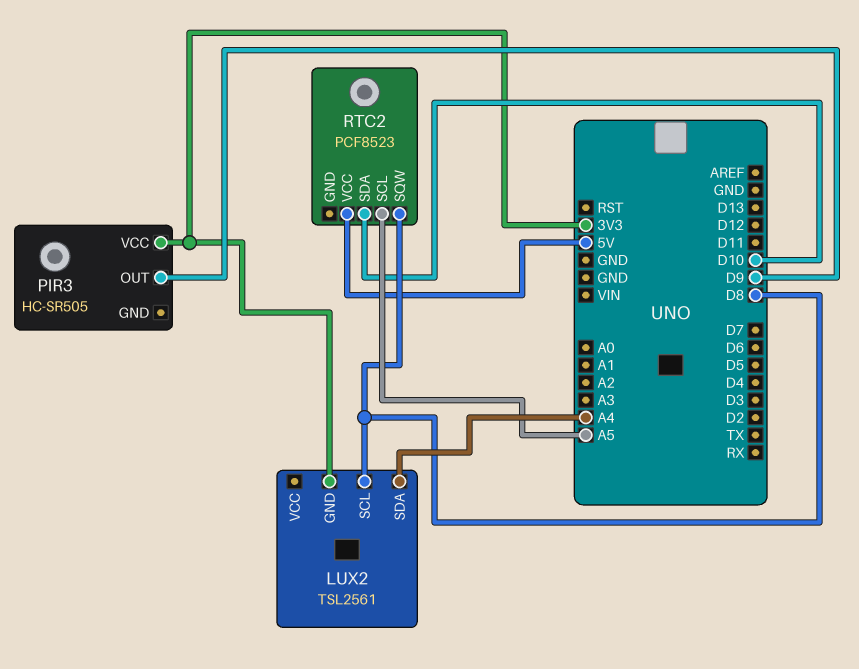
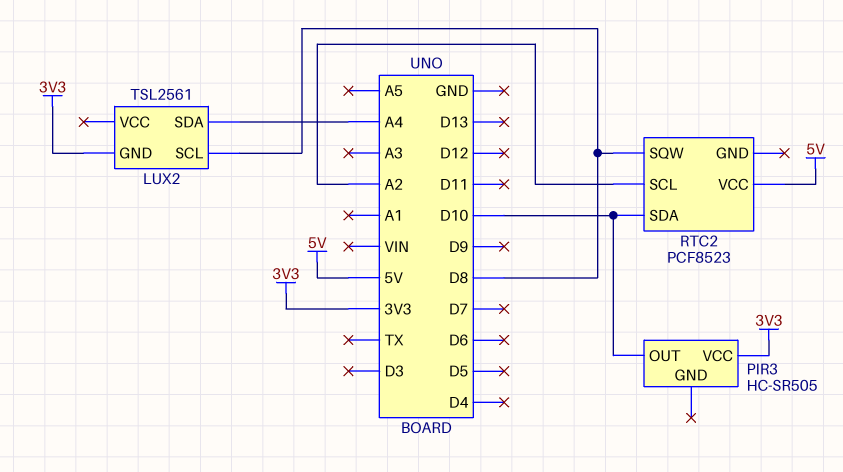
PIR3 pin OUT: D9 -> D10
RTC2 pin SCL: A5 -> A2

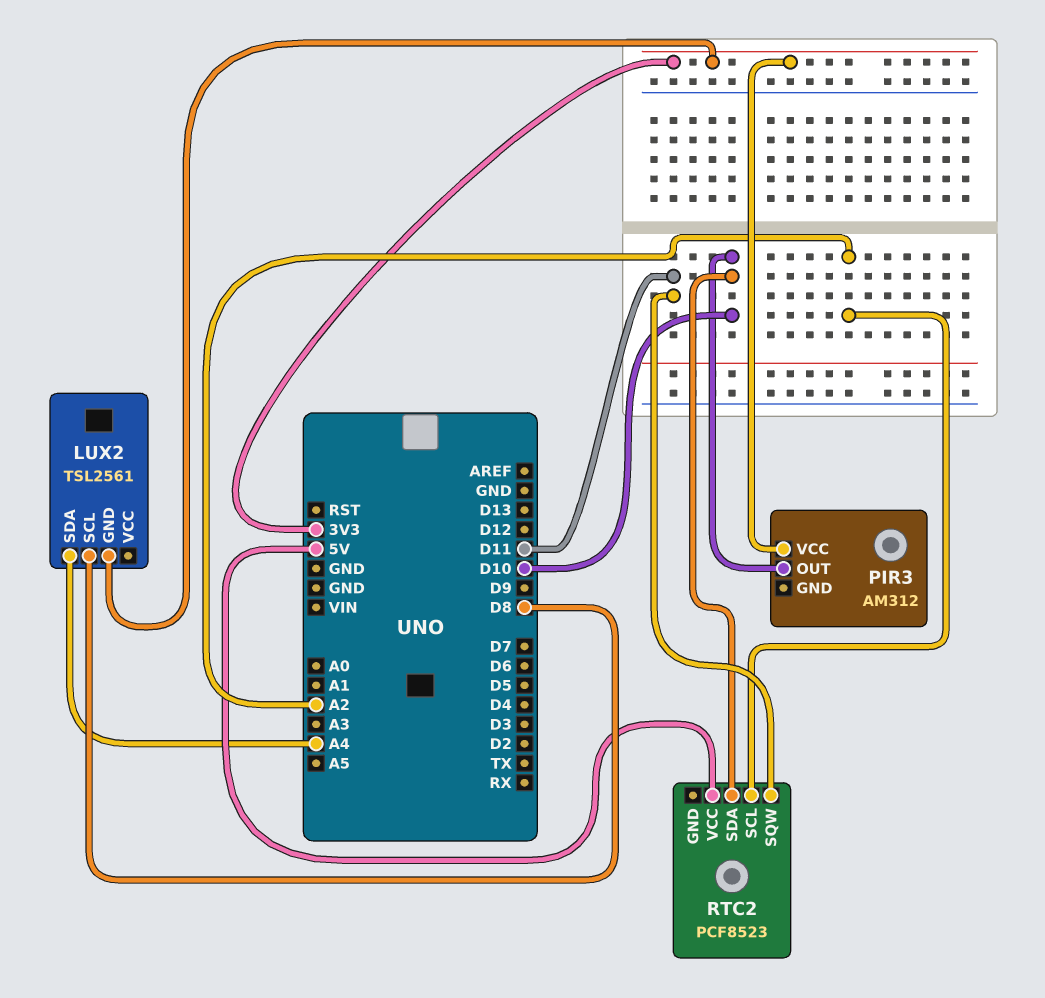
PIR3: HC-SR505 -> AM312
RTC2 pin SQW: D8 -> D11

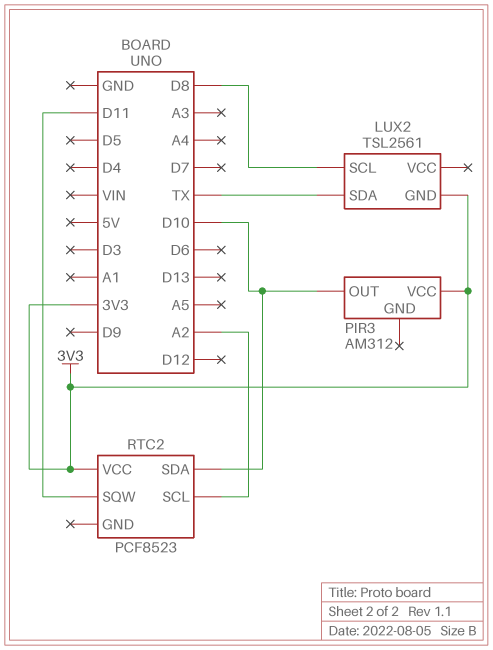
LUX2 pin SDA: A4 -> TX
RTC2 pin VCC: 5V -> 3V3

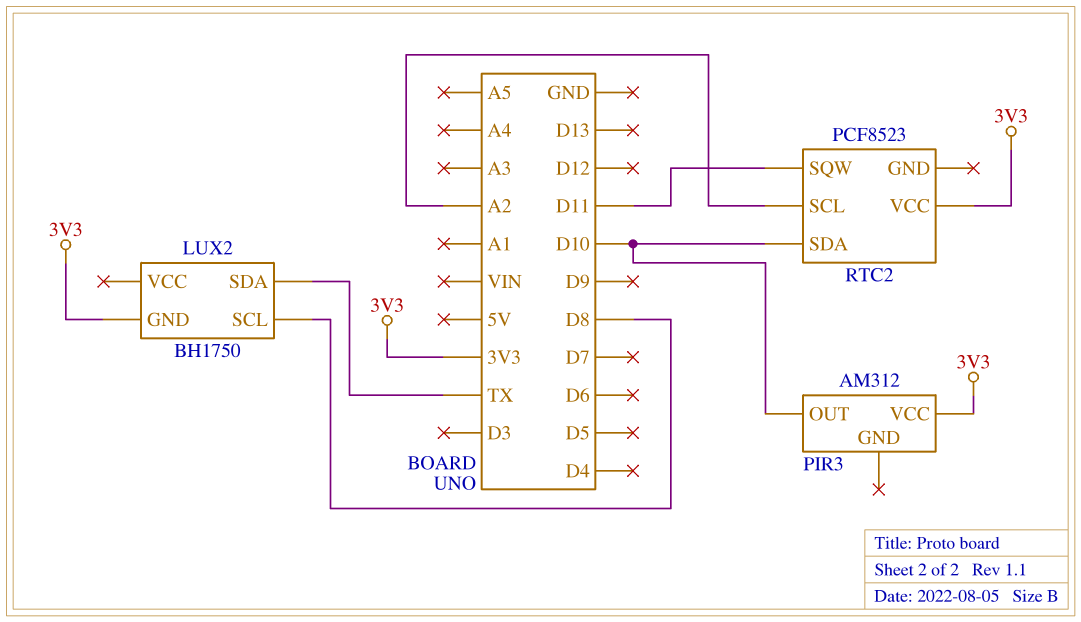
LUX2: TSL2561 -> BH1750

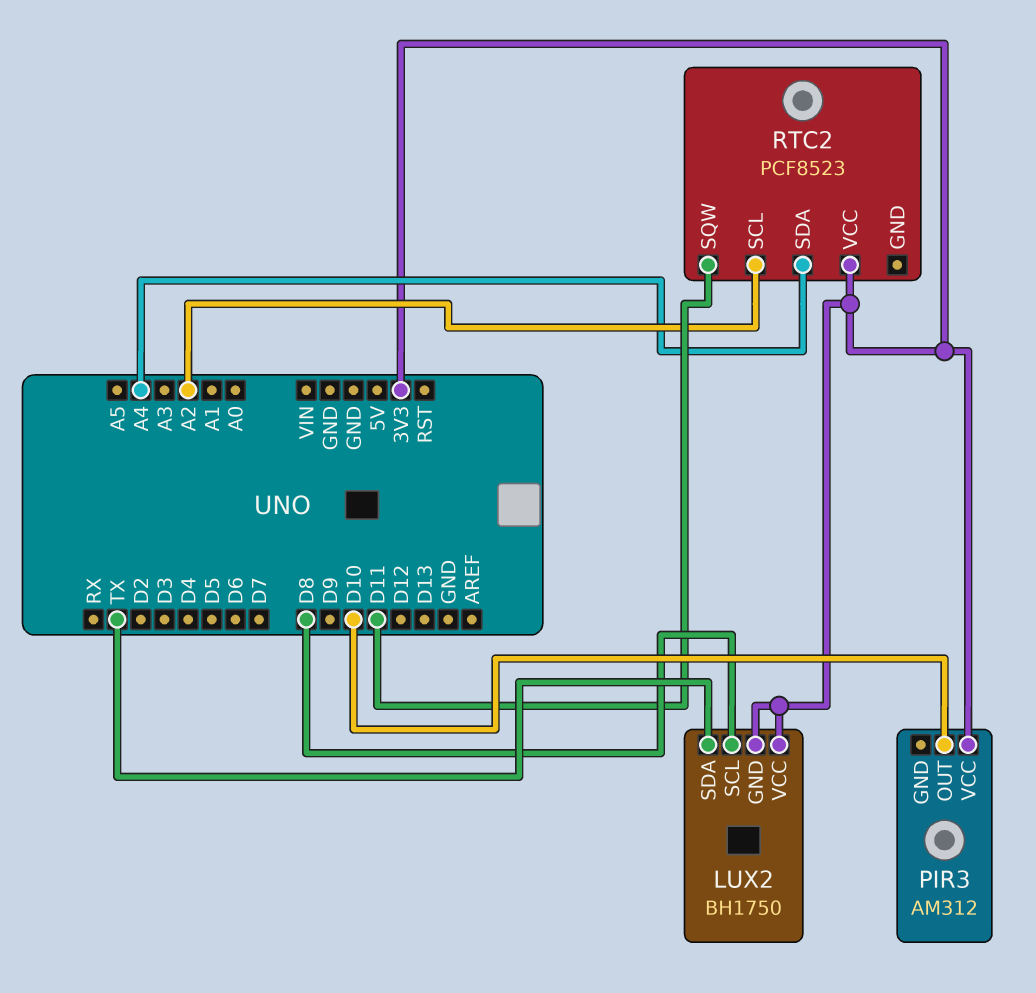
LUX2 pin VCC: none -> 3V3
RTC2 pin SDA: D10 -> A4

